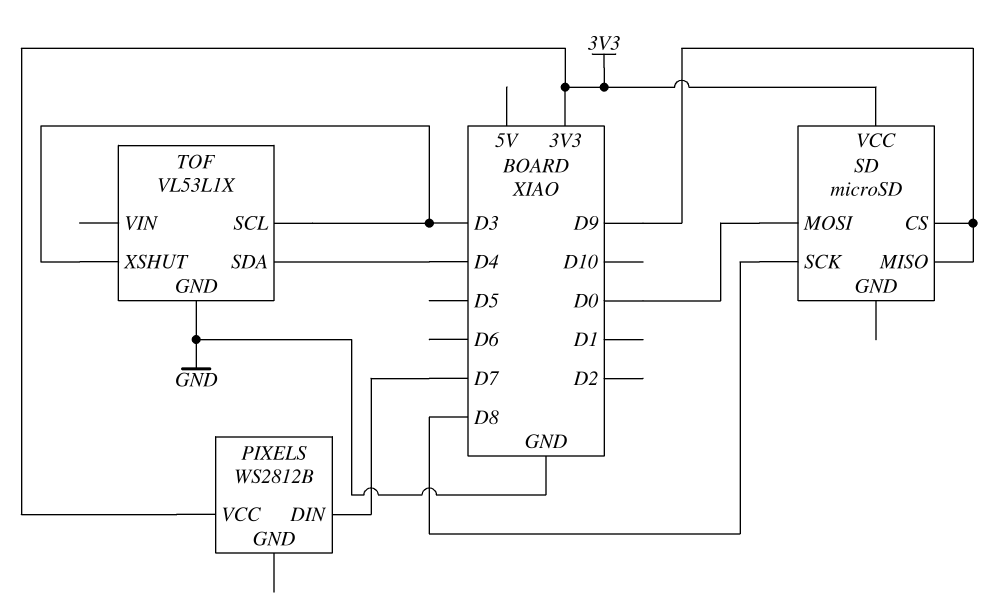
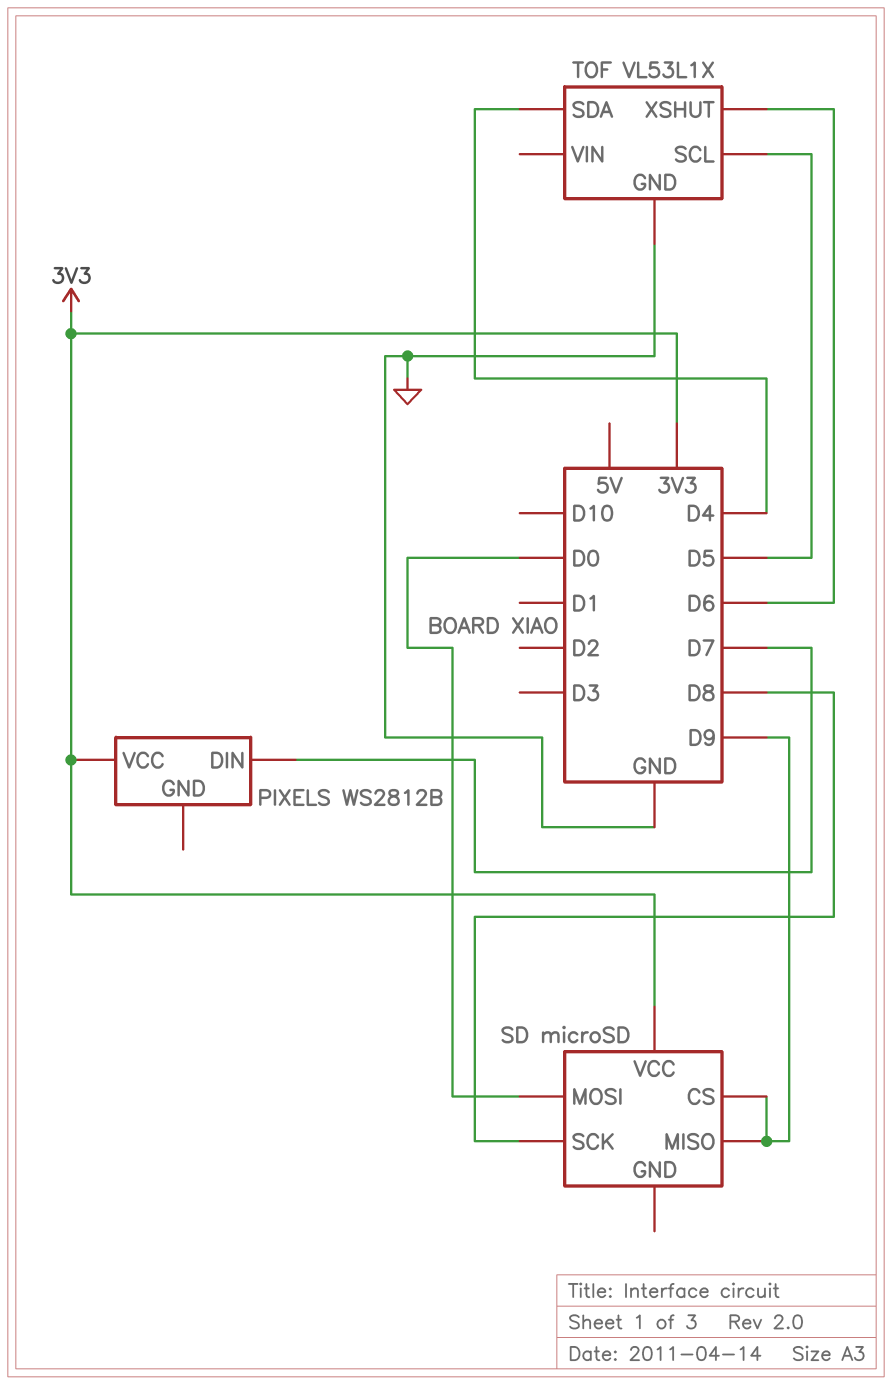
TOF pin SCL: D3 -> D5
TOF pin XSHUT: D3 -> D6

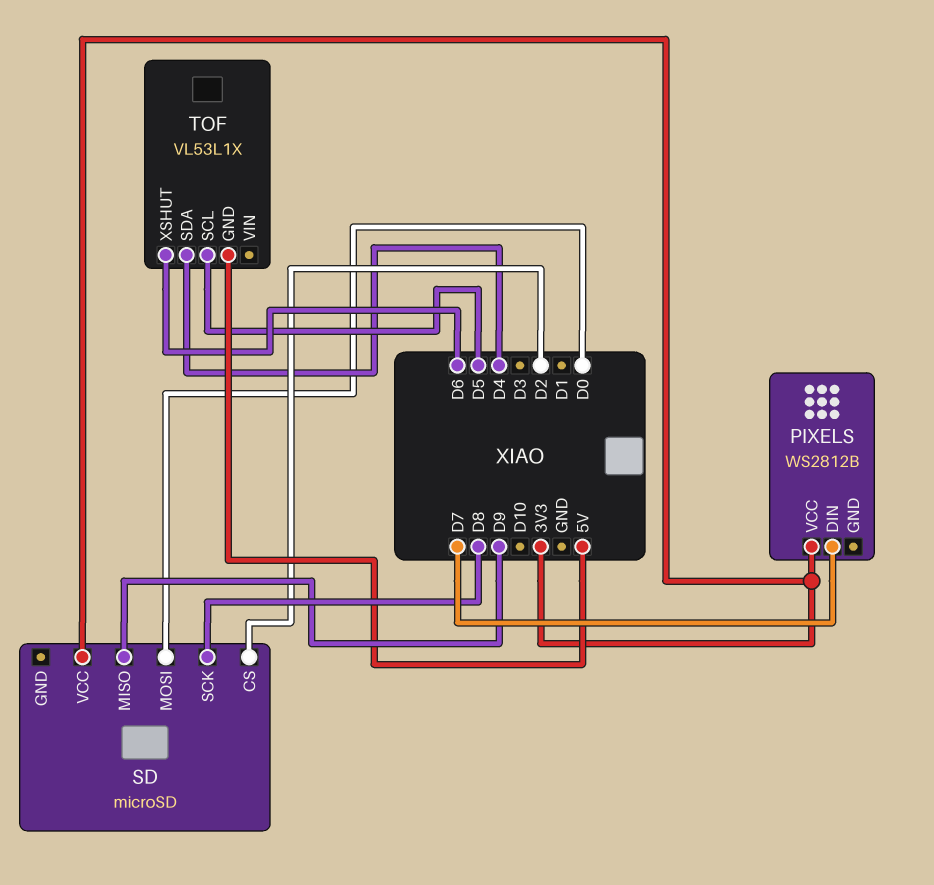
SD pin CS: D9 -> D2
TOF pin GND: GND -> 5V

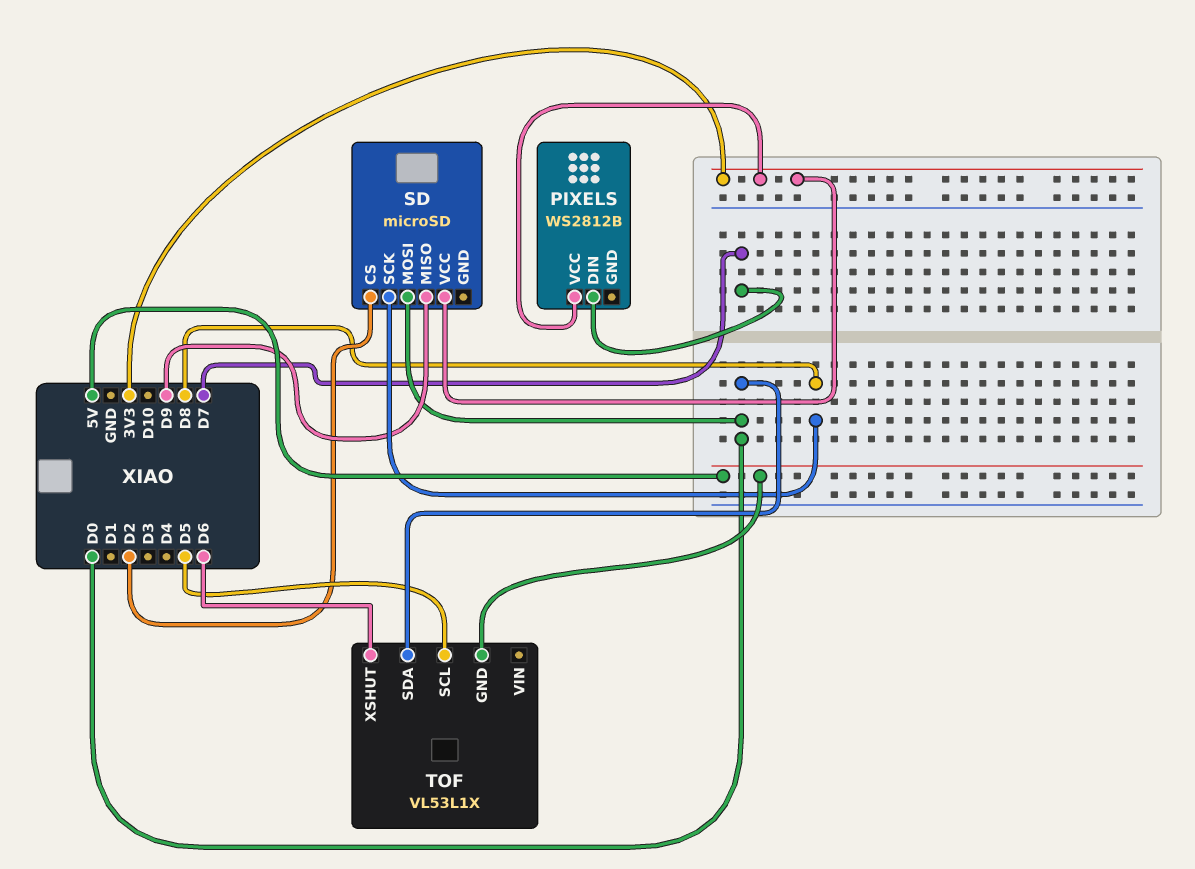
TOF pin SDA: D4 -> D0

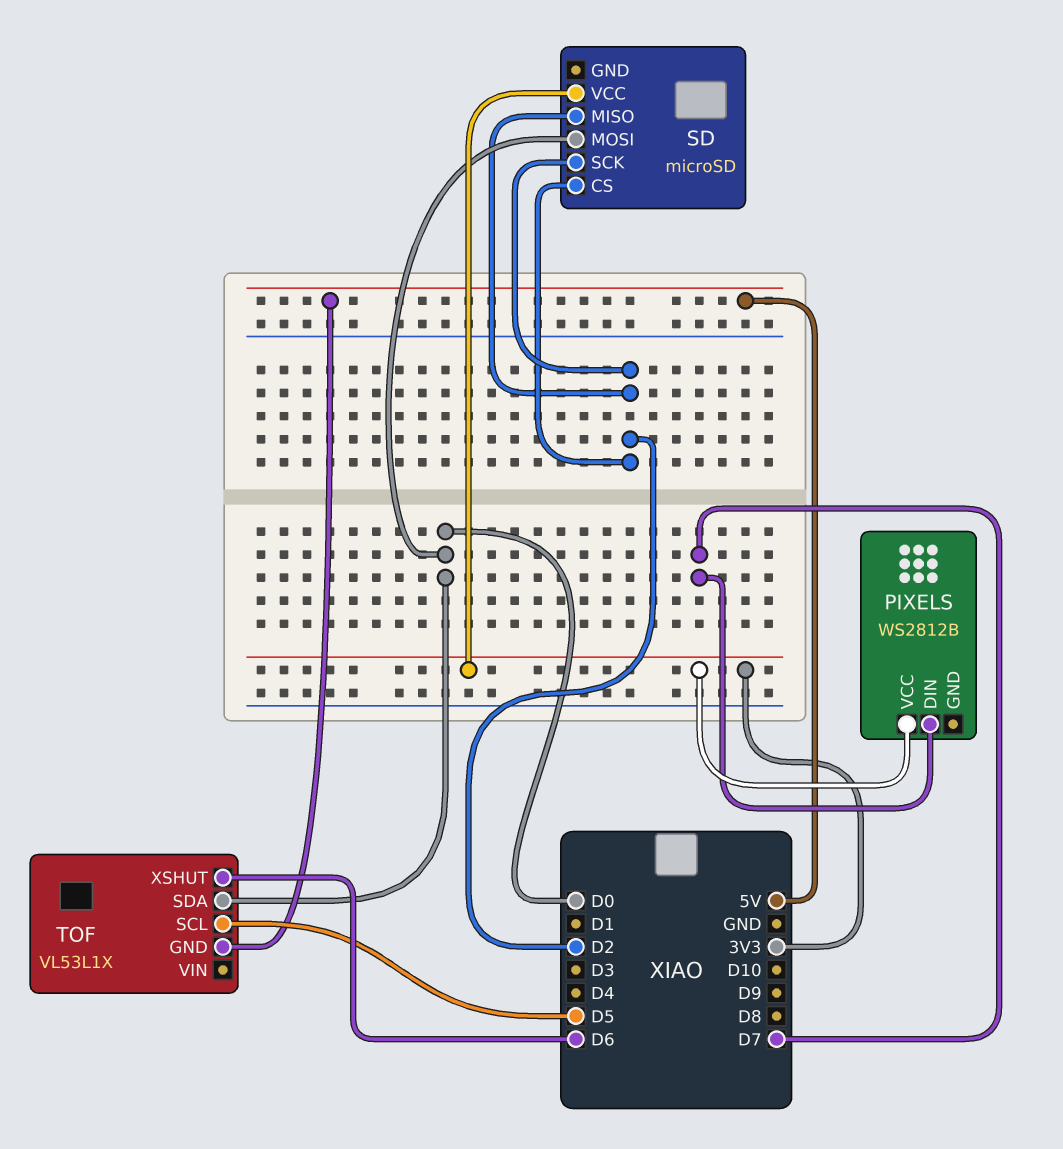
SD pin MISO: D9 -> D2
SD pin SCK: D8 -> D2

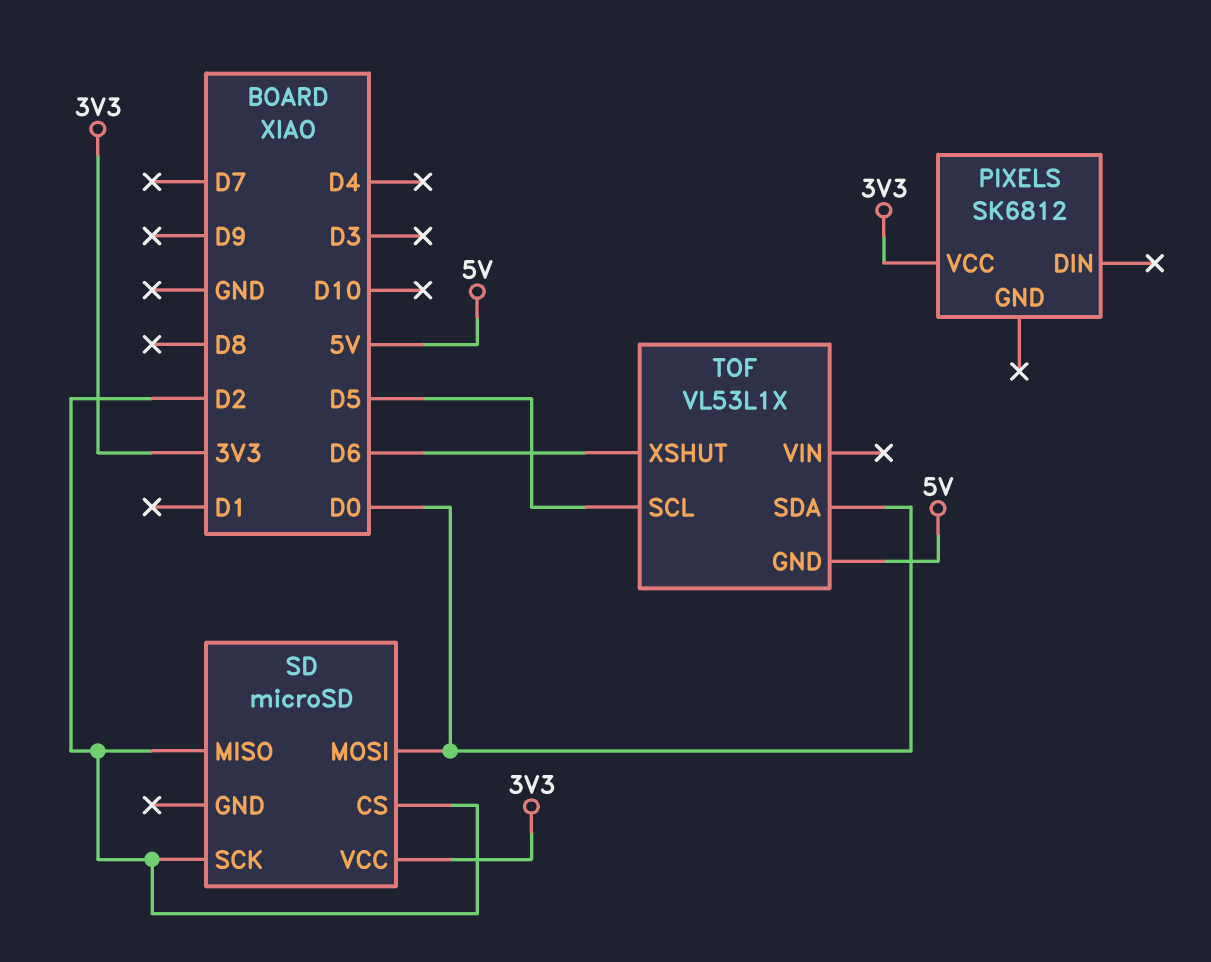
PIXELS: WS2812B -> SK6812
PIXELS pin DIN: D7 -> none

